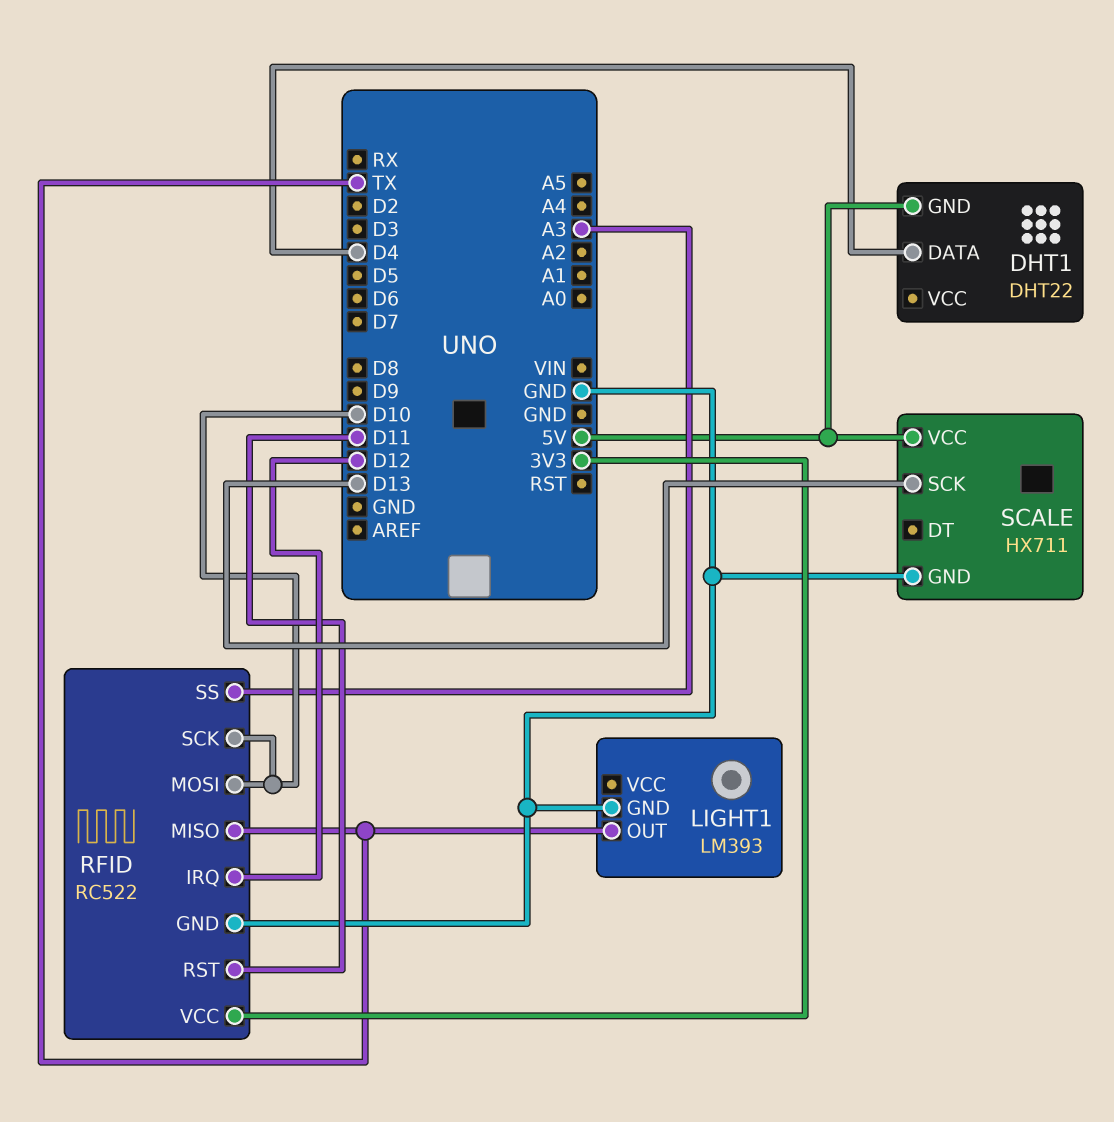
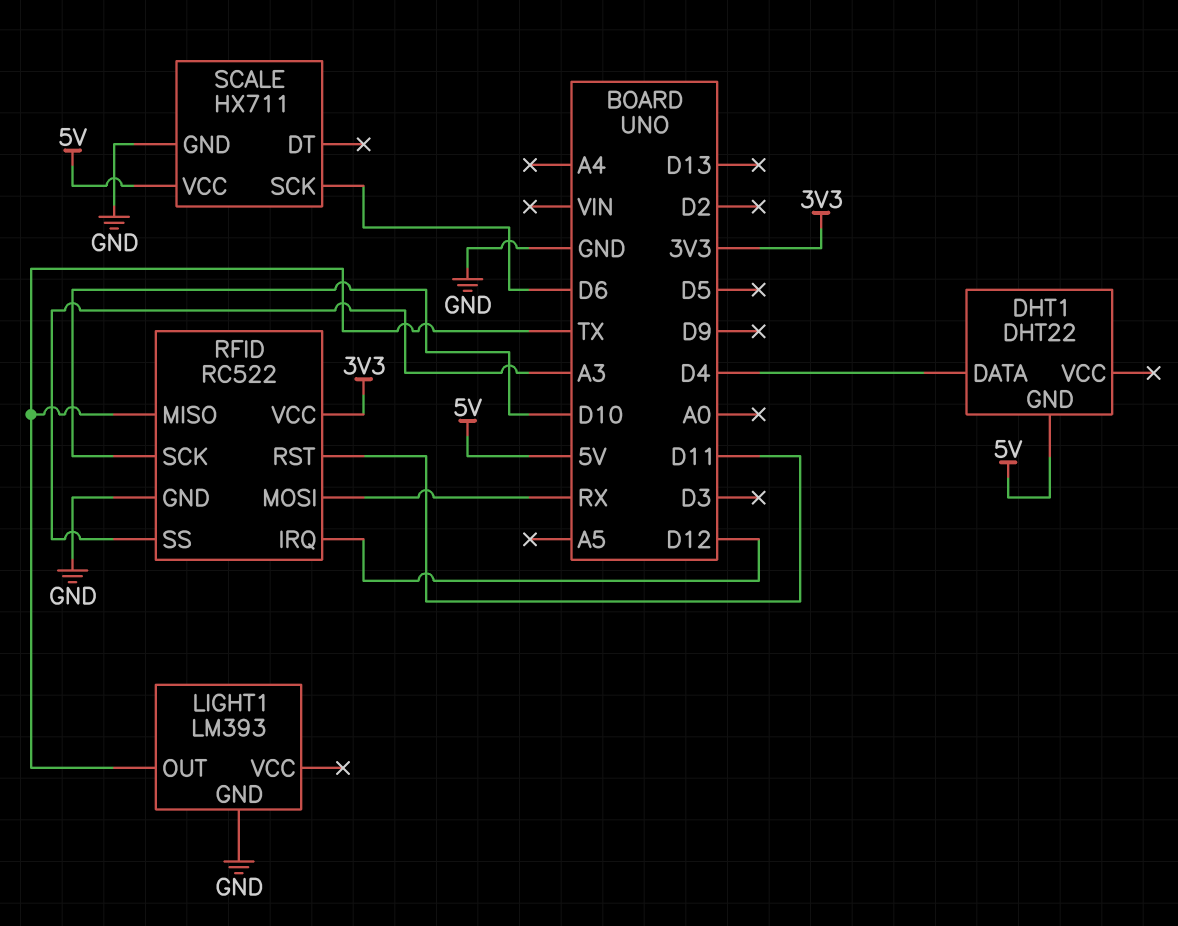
RFID pin MOSI: D10 -> RX
SCALE pin SCK: D13 -> D6

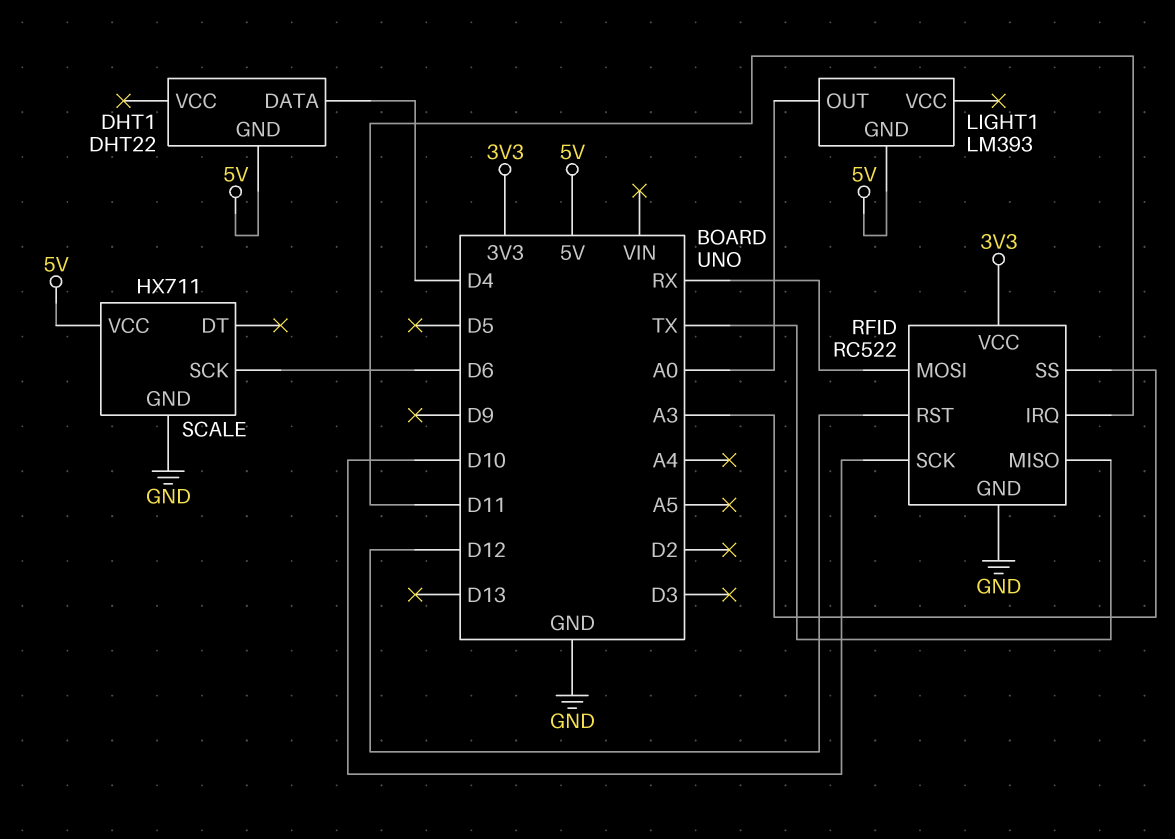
LIGHT1 pin GND: GND -> 5V
LIGHT1 pin OUT: TX -> A0
RFID pin IRQ: D12 -> D11
RFID pin RST: D11 -> D12

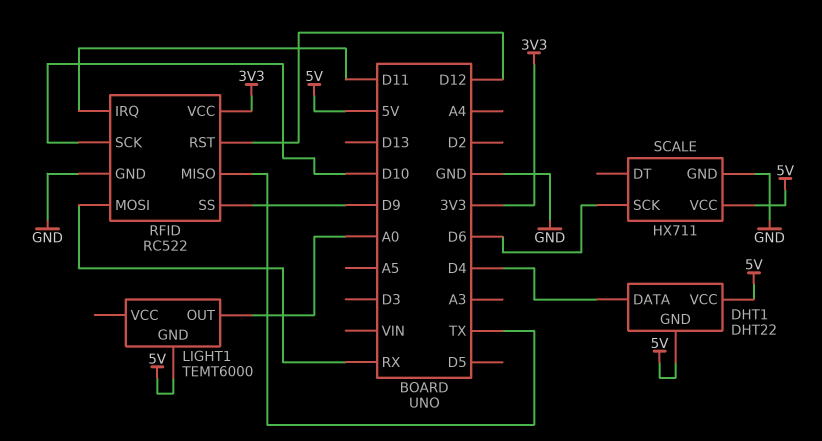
DHT1 pin VCC: none -> 5V
LIGHT1: LM393 -> TEMT6000
RFID pin SS: A3 -> D9

